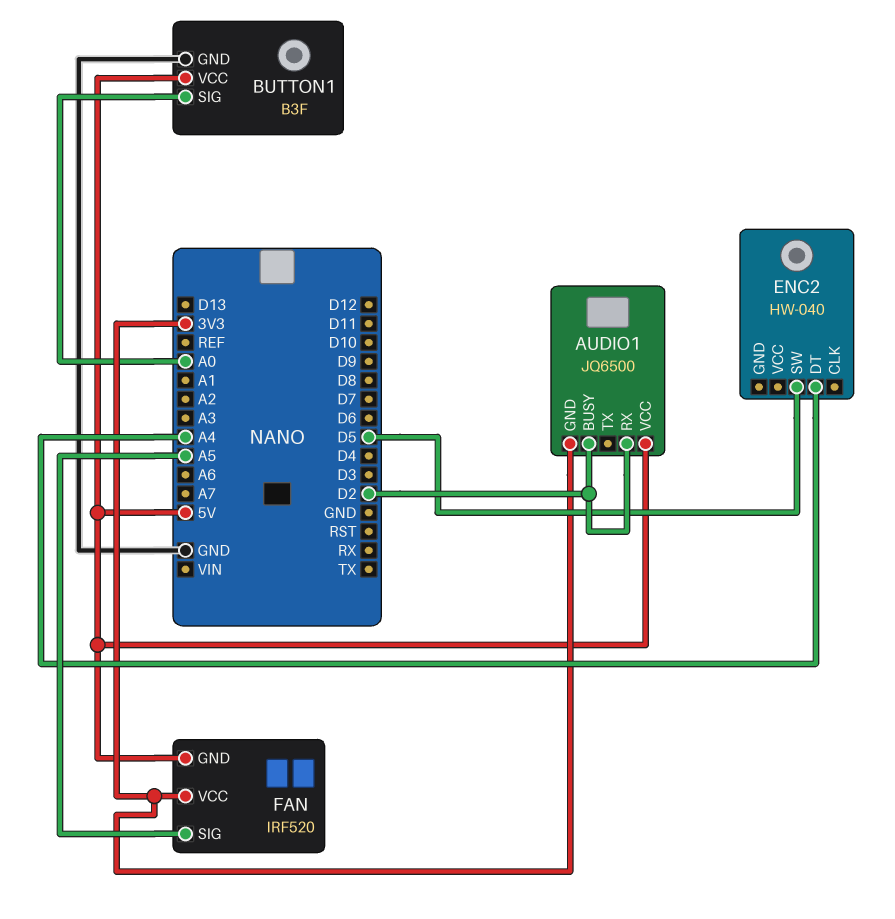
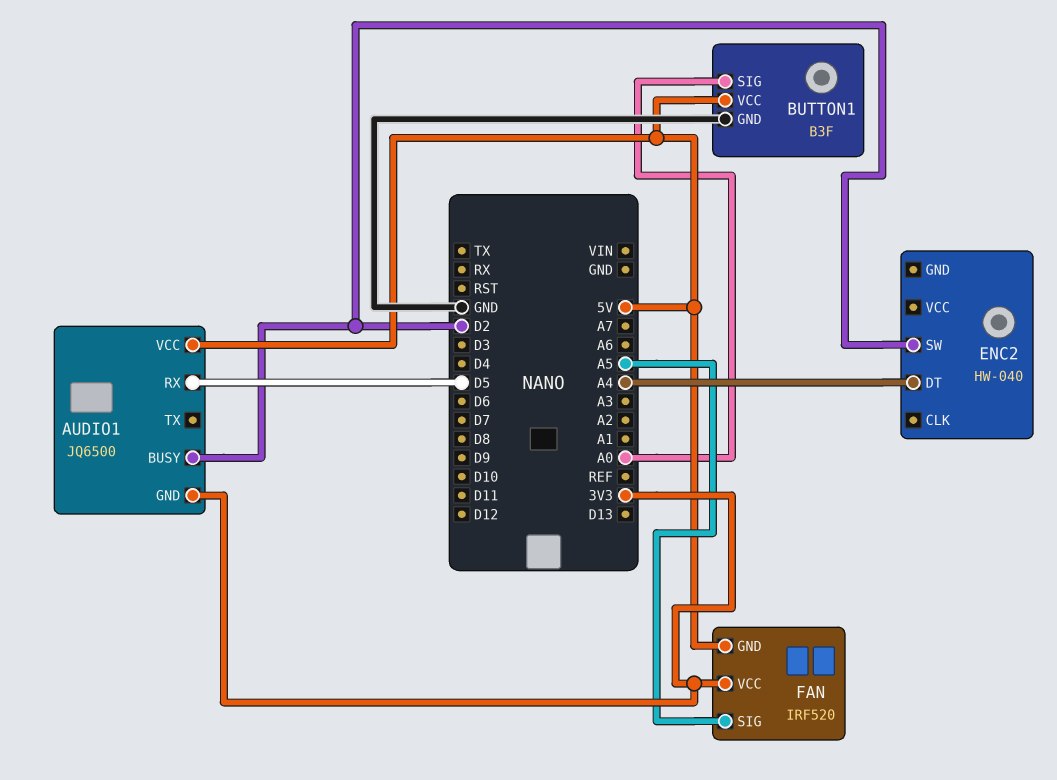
AUDIO1 pin RX: D2 -> D5
ENC2 pin SW: D5 -> D2

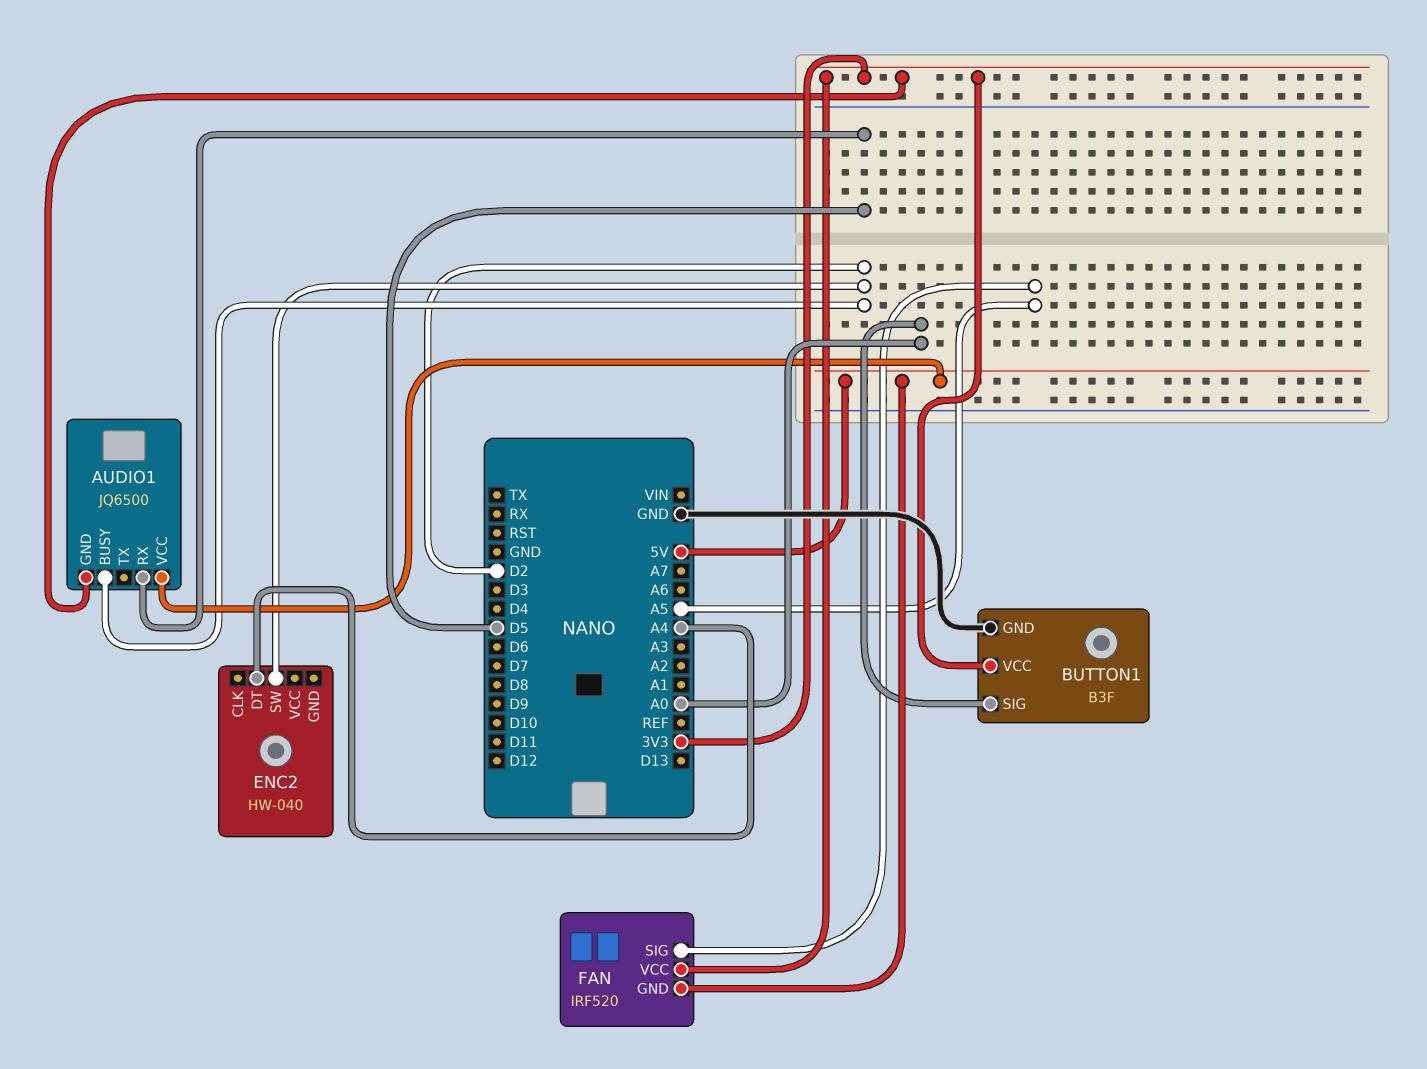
BUTTON1 pin VCC: 5V -> 3V3

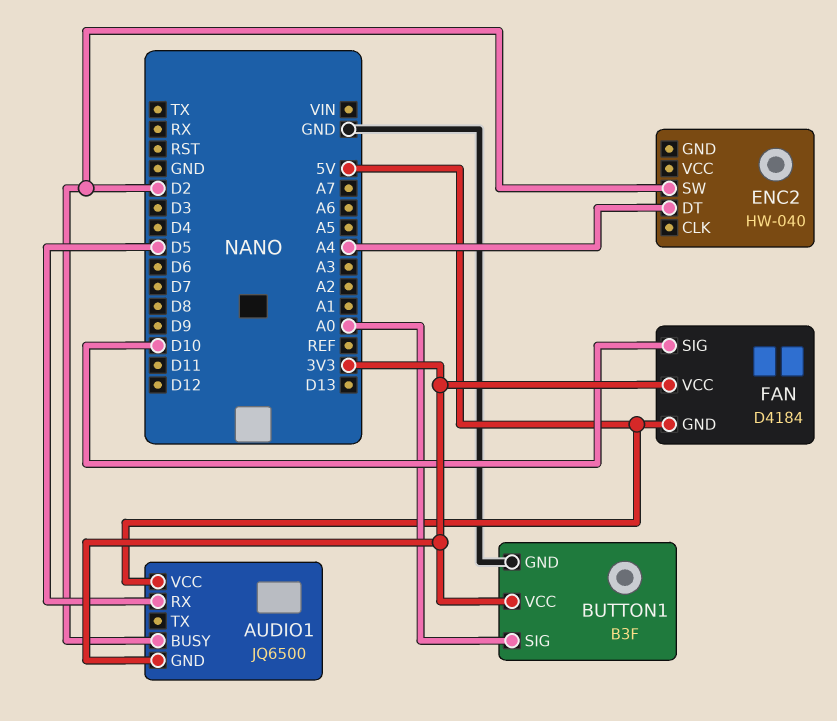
FAN: IRF520 -> D4184
FAN pin SIG: A5 -> D10

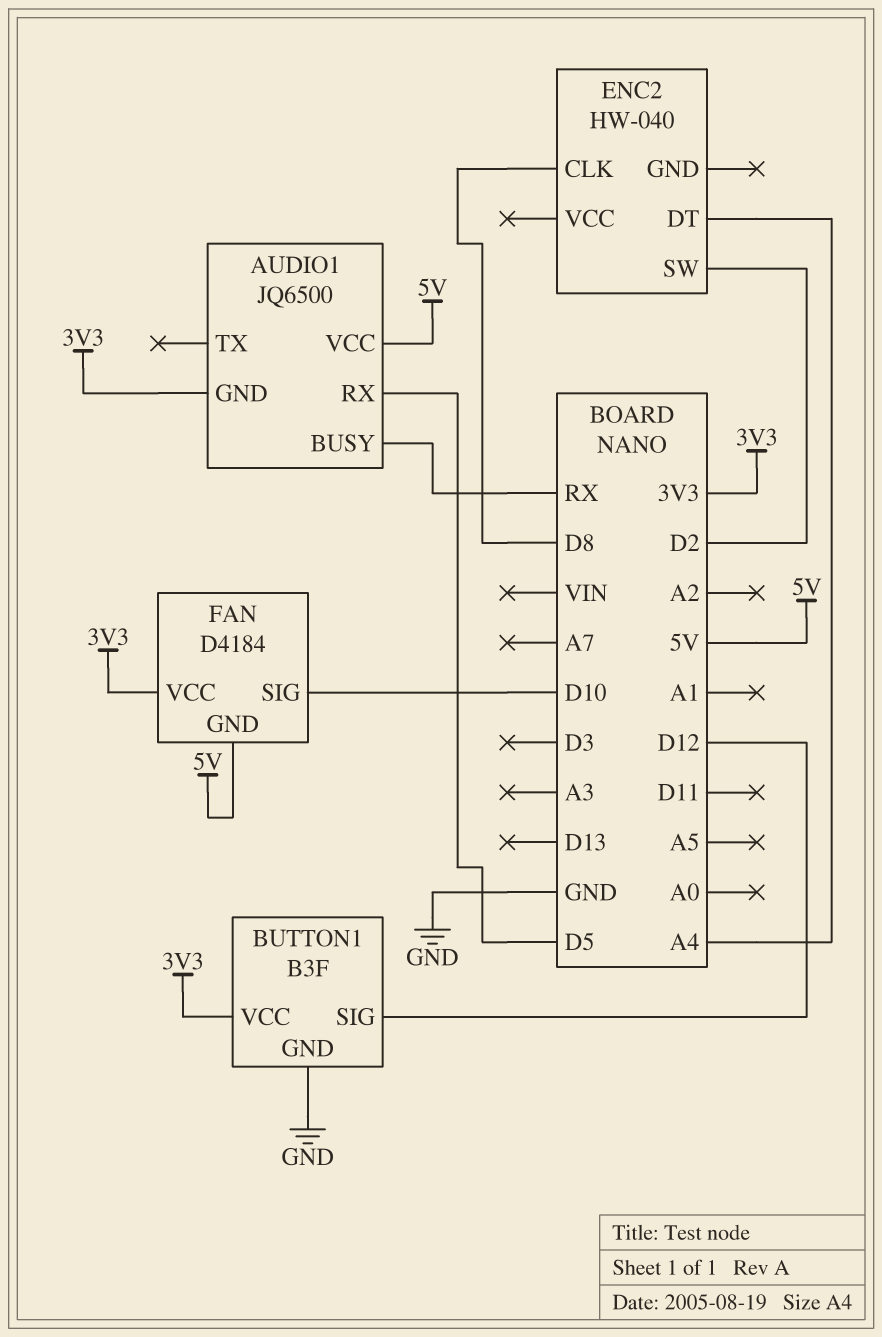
AUDIO1 pin BUSY: D2 -> RX
BUTTON1 pin SIG: A0 -> D12
ENC2 pin CLK: none -> D8

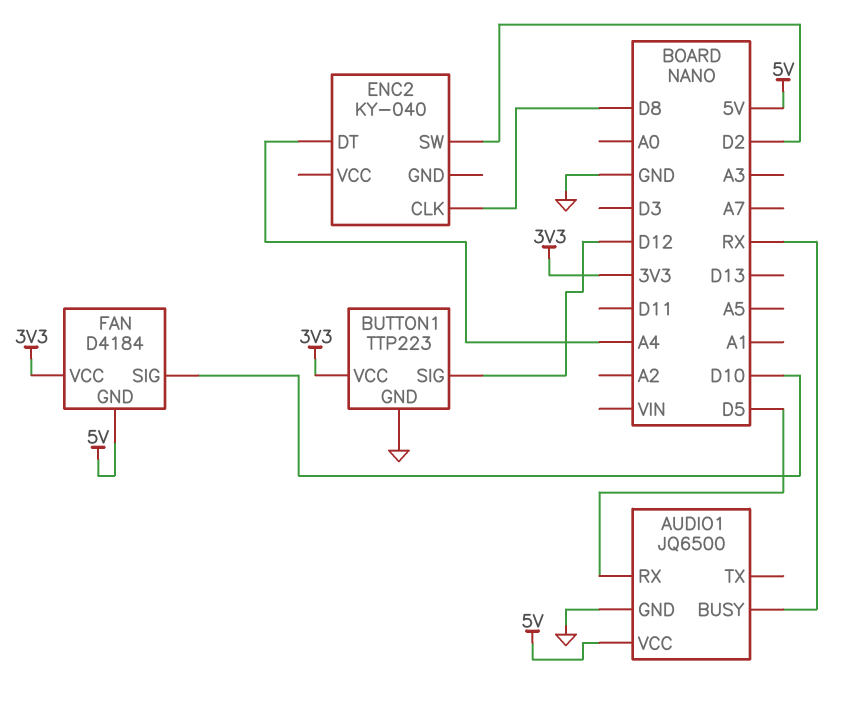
AUDIO1 pin GND: 3V3 -> GND
BUTTON1: B3F -> TTP223
ENC2: HW-040 -> KY-040

